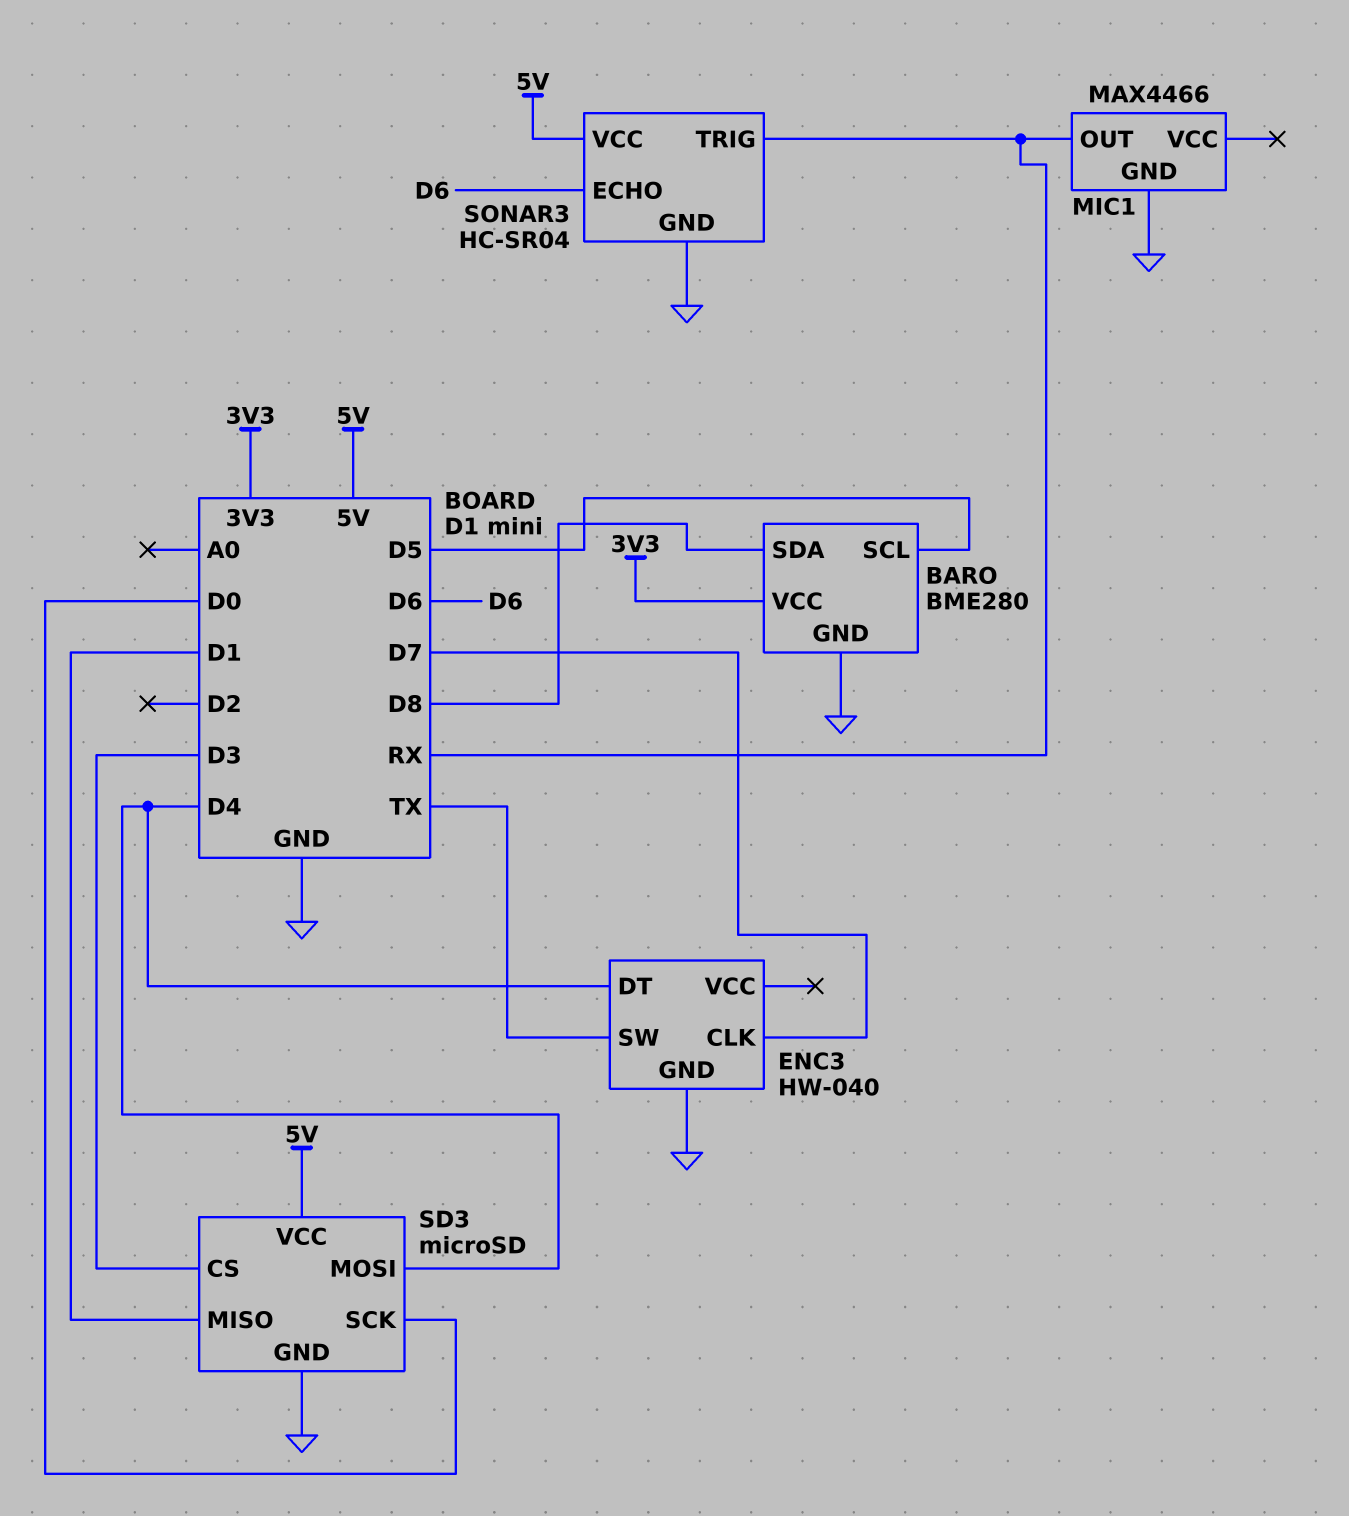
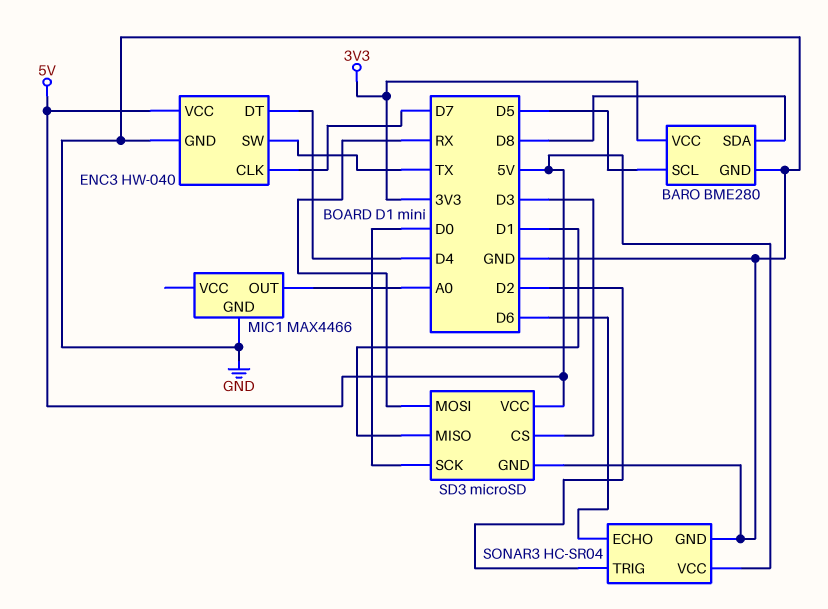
ENC3 pin VCC: none -> 5V
MIC1 pin OUT: RX -> A0
SD3 pin MOSI: D4 -> RX
SONAR3 pin TRIG: RX -> D2

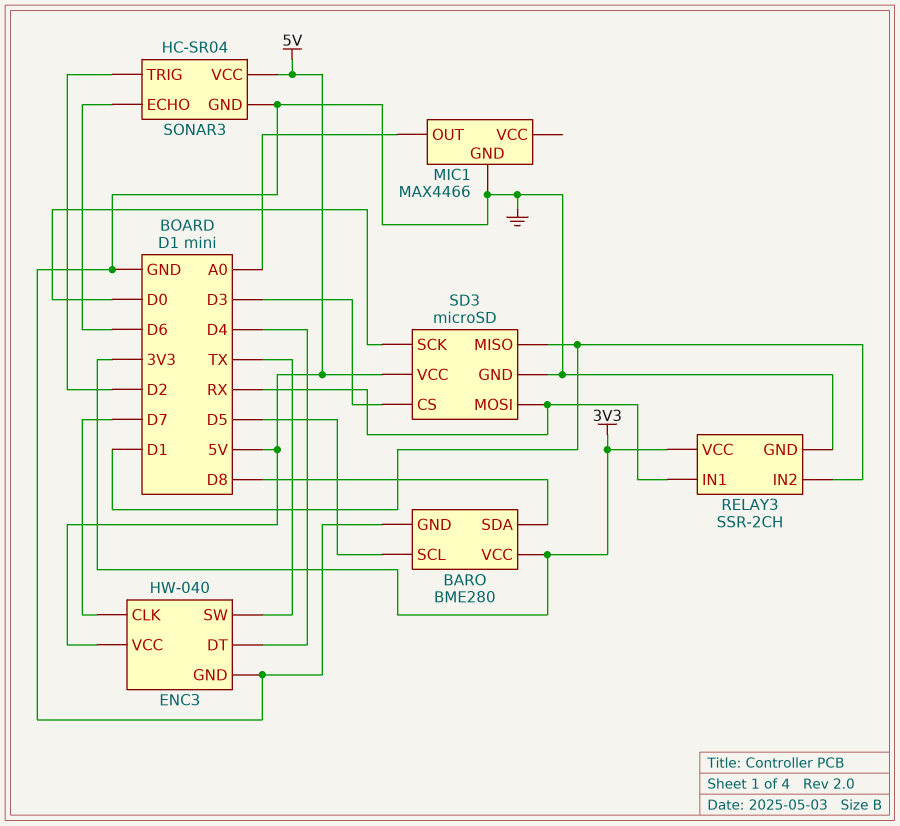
RELAY3: none -> SSR-2CH
RELAY3 pin GND: none -> GND
RELAY3 pin IN1: none -> RX
RELAY3 pin IN2: none -> D1
RELAY3 pin VCC: none -> 3V3

